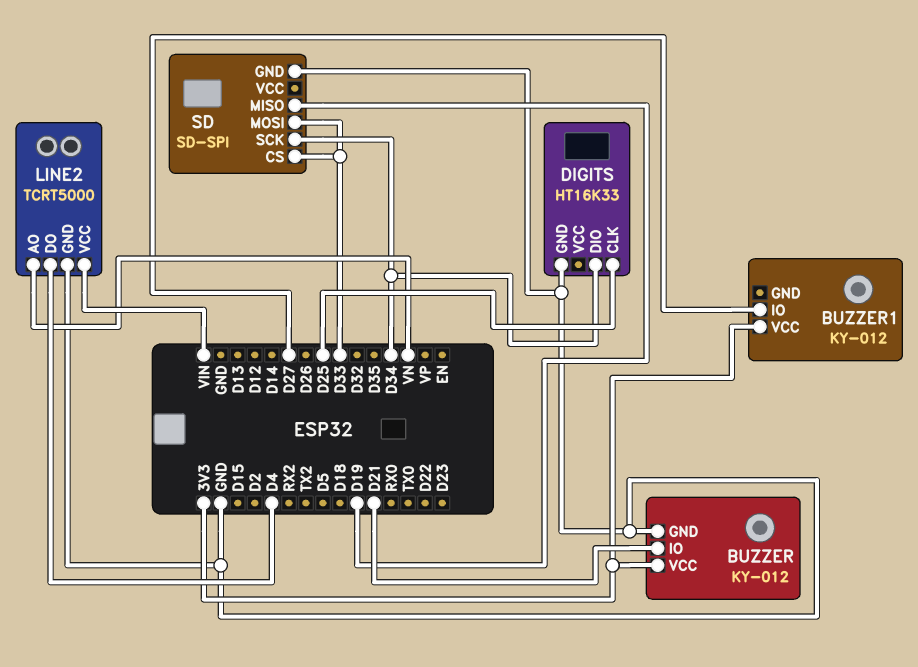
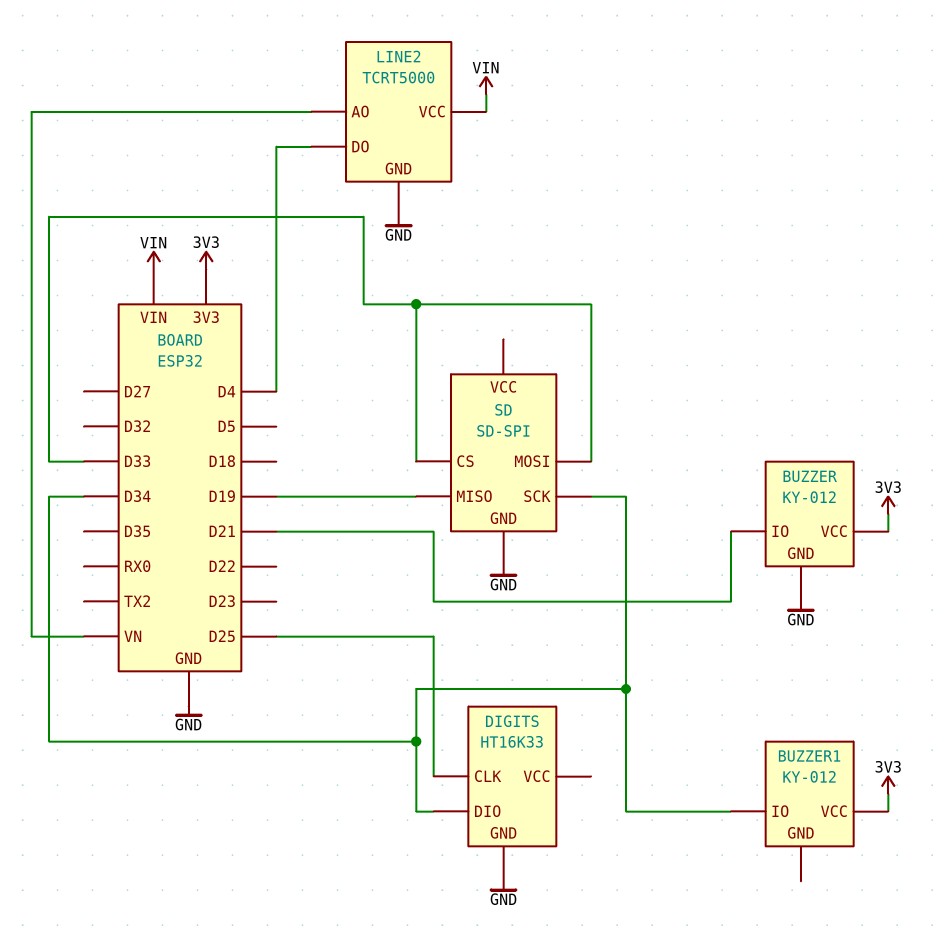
BUZZER1 pin IO: D27 -> D34

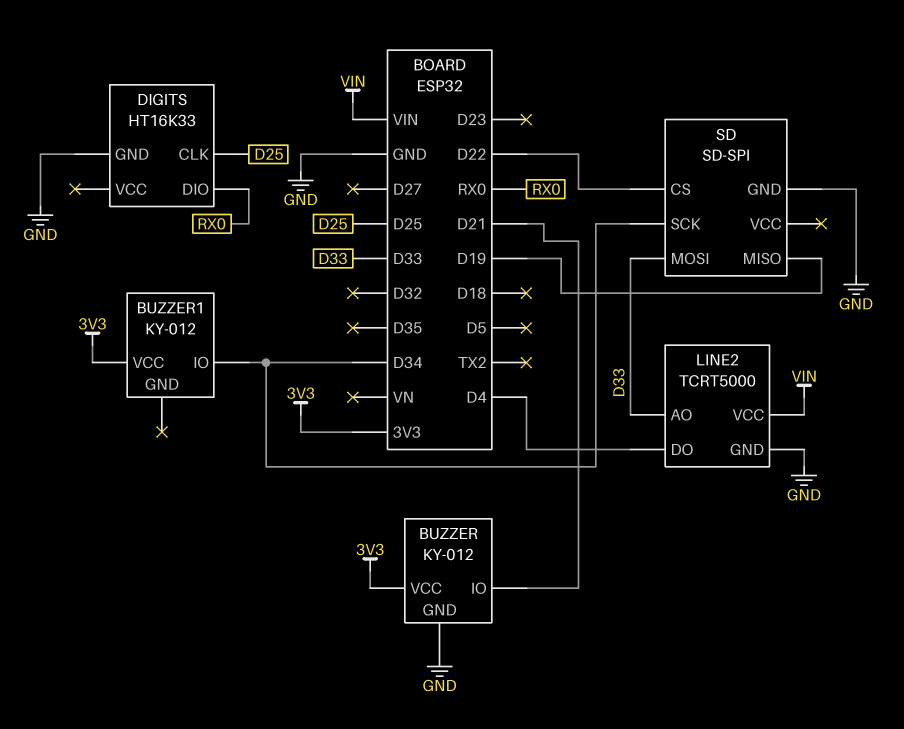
DIGITS pin DIO: D34 -> RX0
LINE2 pin AO: VN -> D33
SD pin CS: D33 -> D22

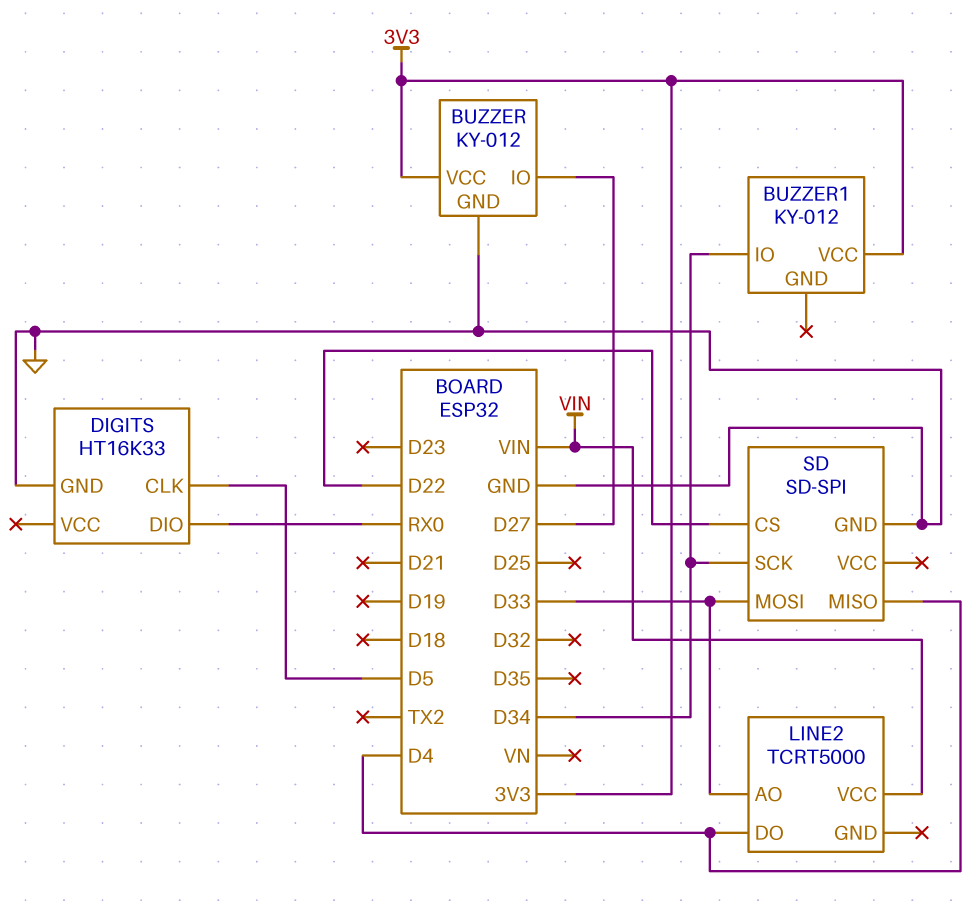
BUZZER pin IO: D21 -> D27
DIGITS pin CLK: D25 -> D5
LINE2 pin GND: GND -> none
SD pin MISO: D19 -> D4

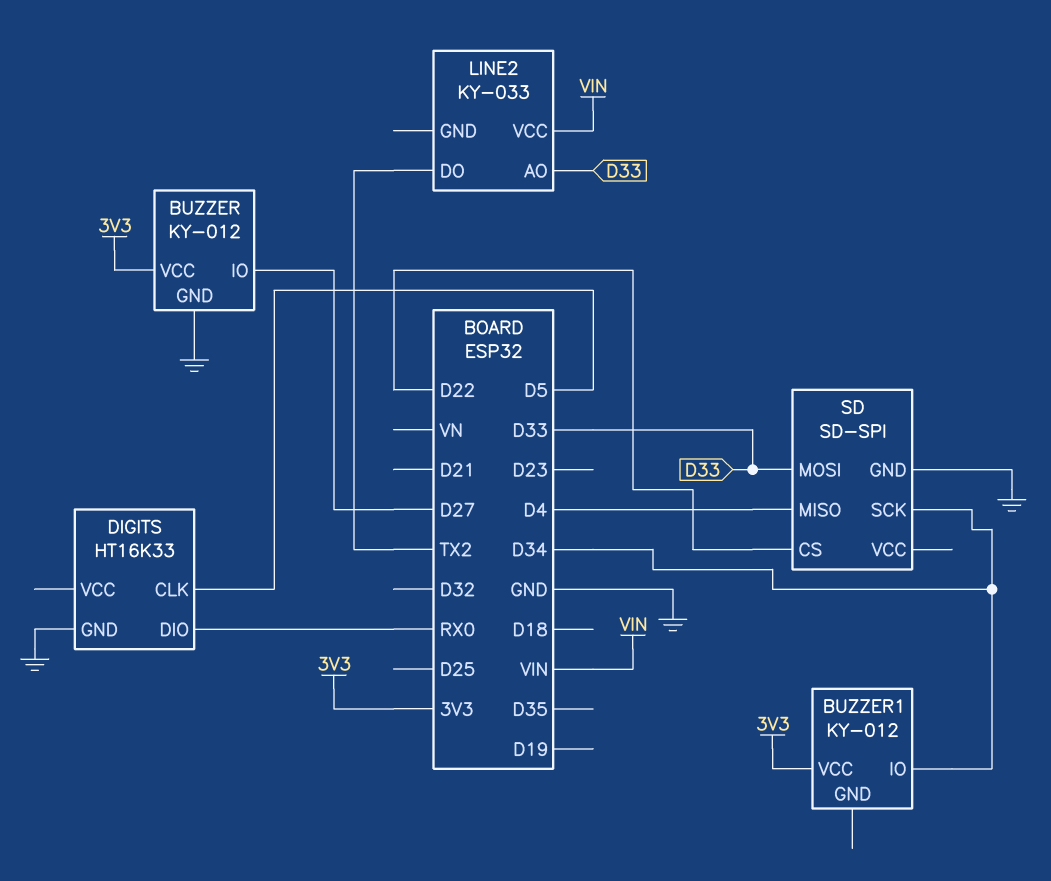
LINE2: TCRT5000 -> KY-033
LINE2 pin DO: D4 -> TX2

